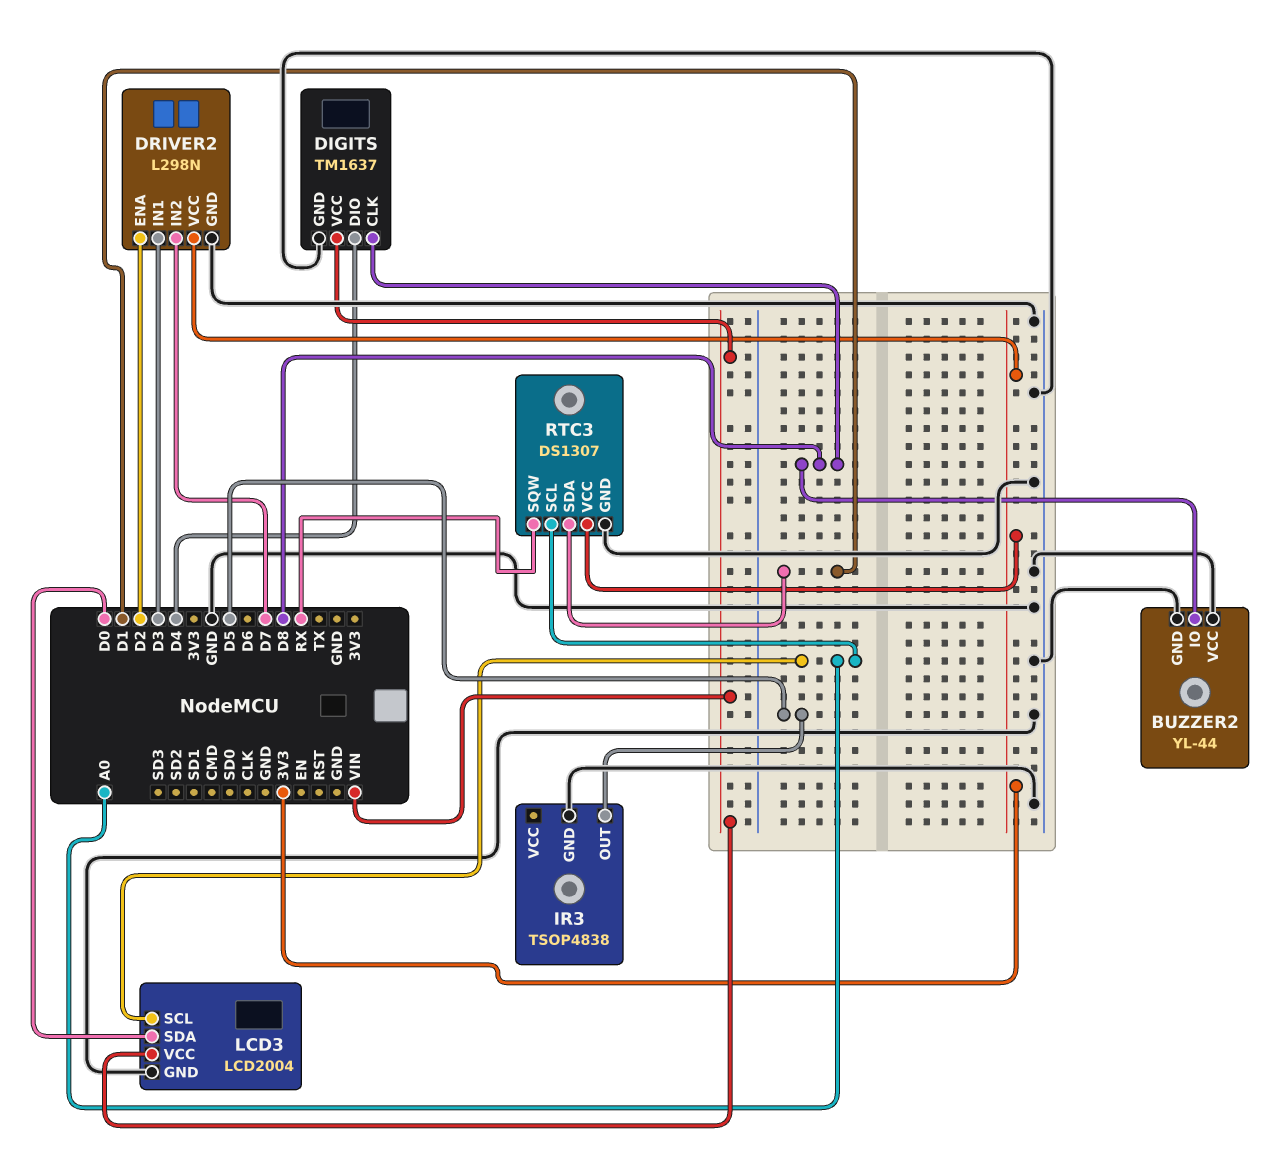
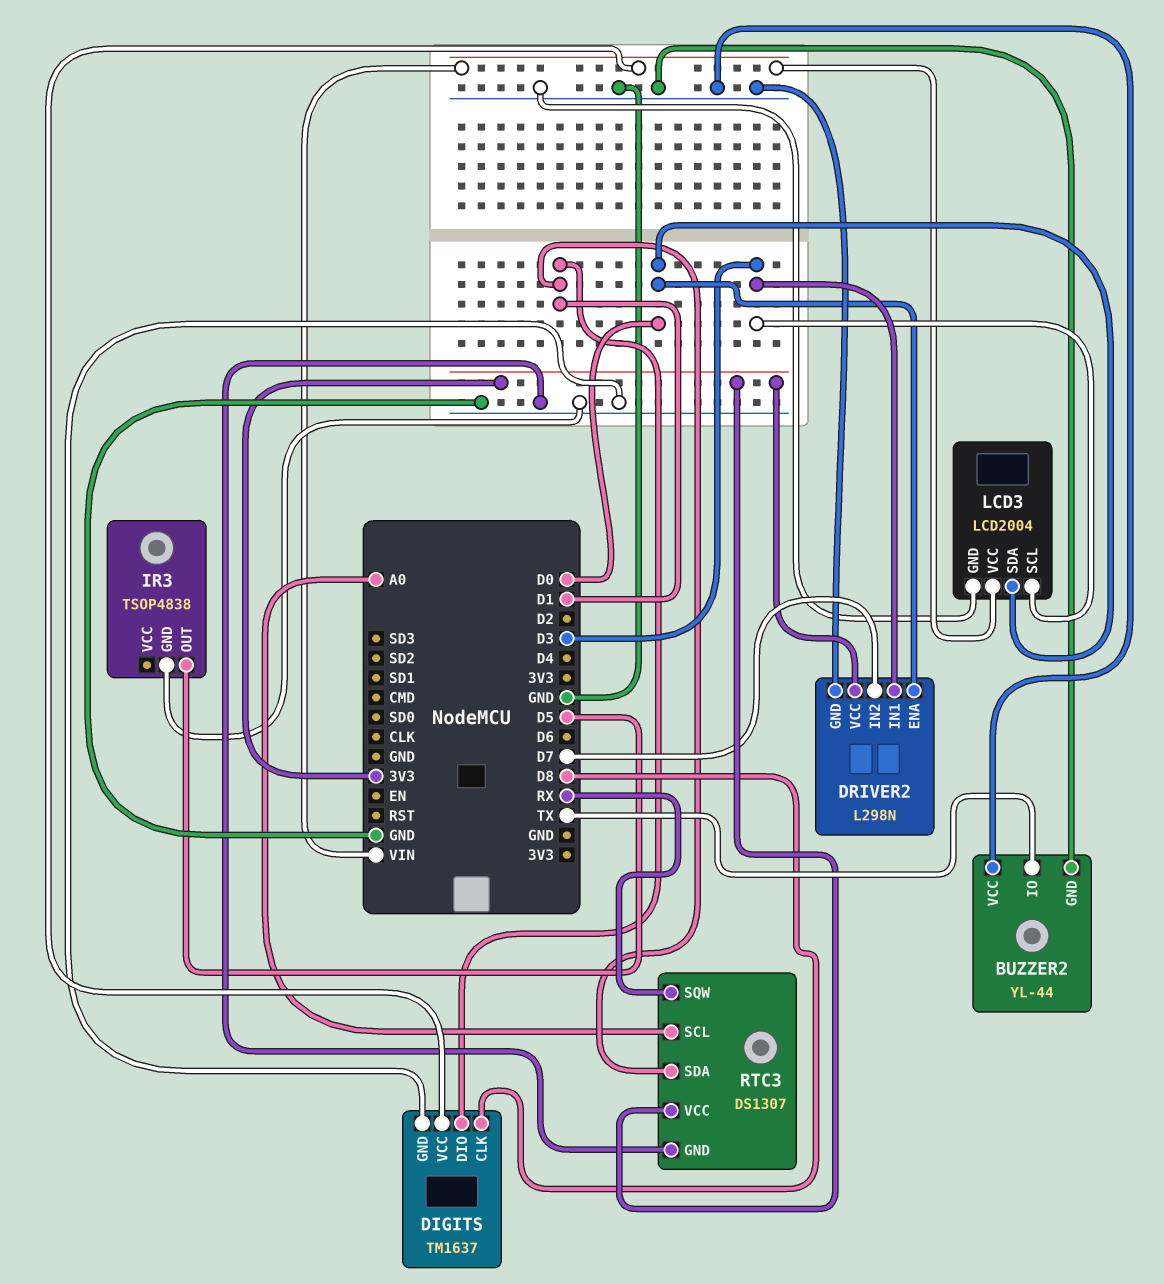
BUZZER2 pin IO: D8 -> TX
DIGITS pin DIO: D4 -> D1
DRIVER2 pin ENA: D2 -> D0
LCD3 pin SCL: A0 -> D3

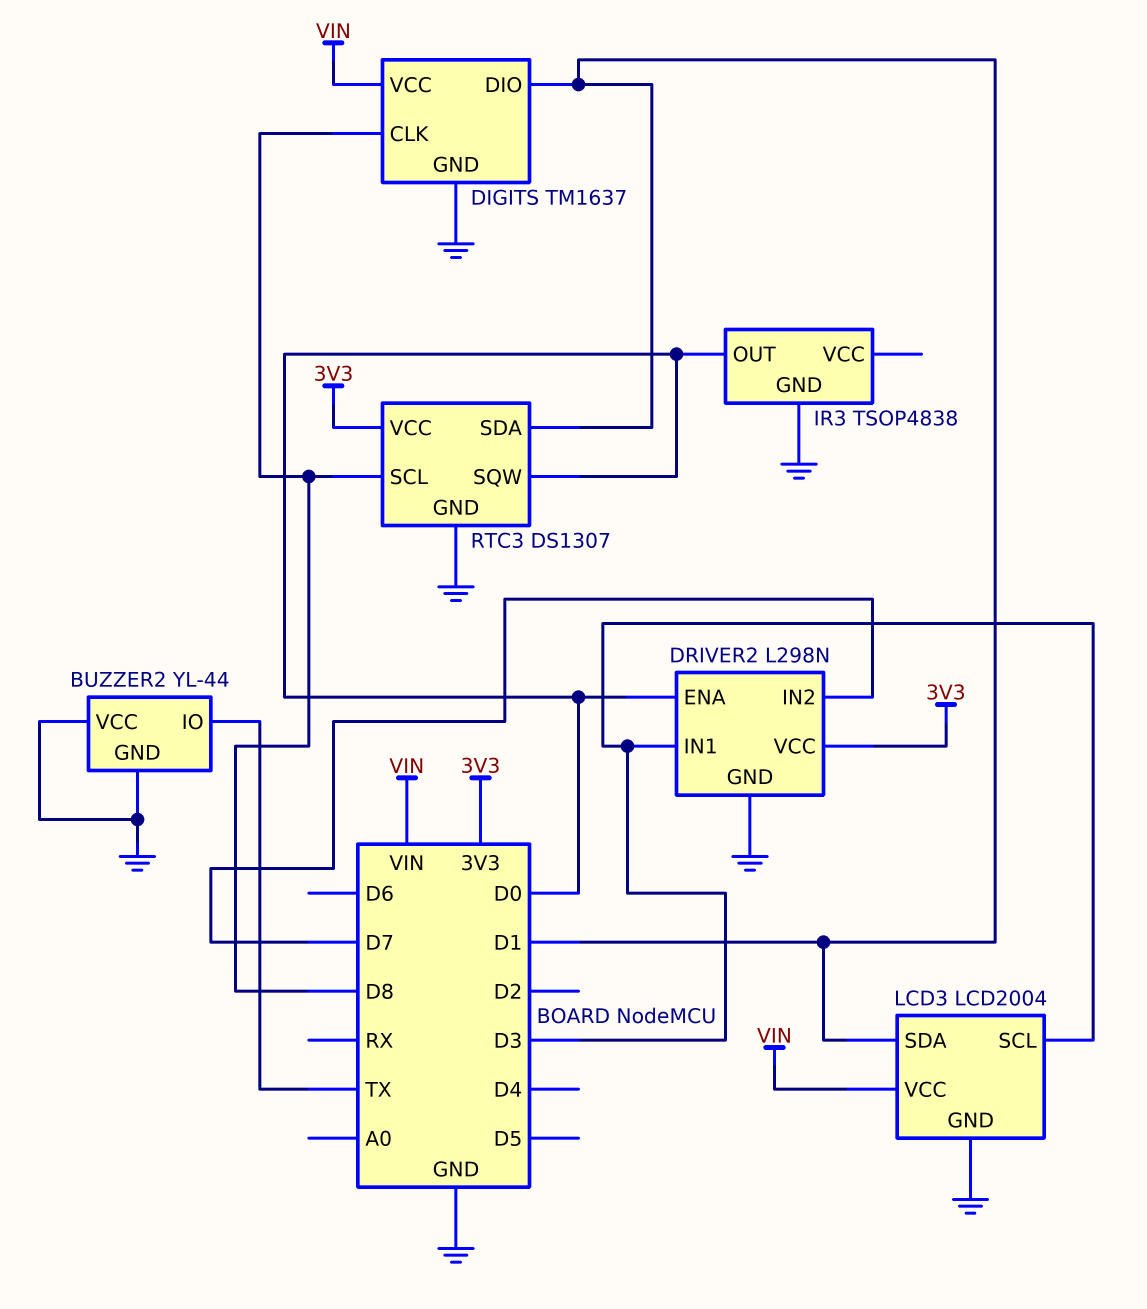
IR3 pin OUT: D5 -> D0
LCD3 pin SDA: D0 -> D1
RTC3 pin SCL: A0 -> D8
RTC3 pin SQW: RX -> D0

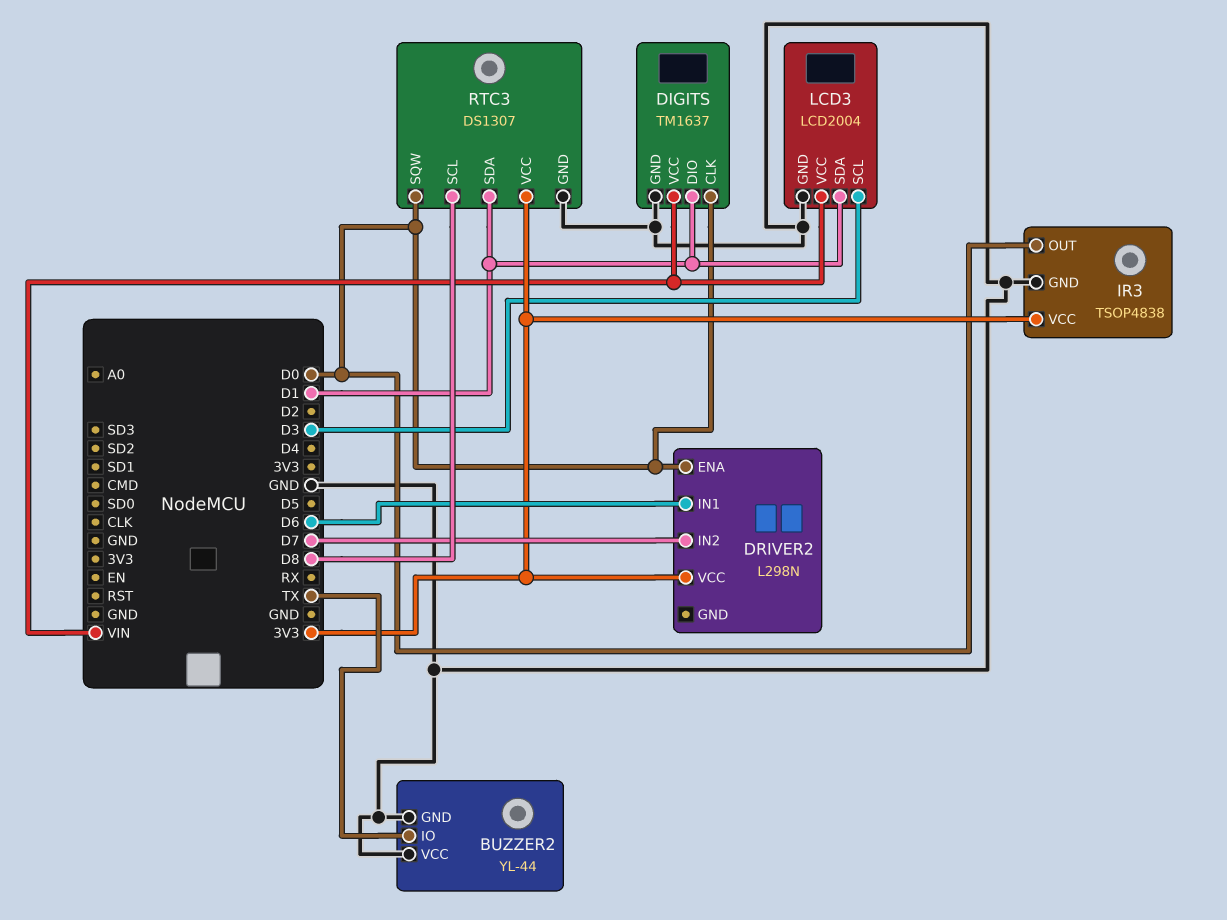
DIGITS pin CLK: D8 -> D0
DRIVER2 pin GND: GND -> none
DRIVER2 pin IN1: D3 -> D6
IR3 pin VCC: none -> 3V3

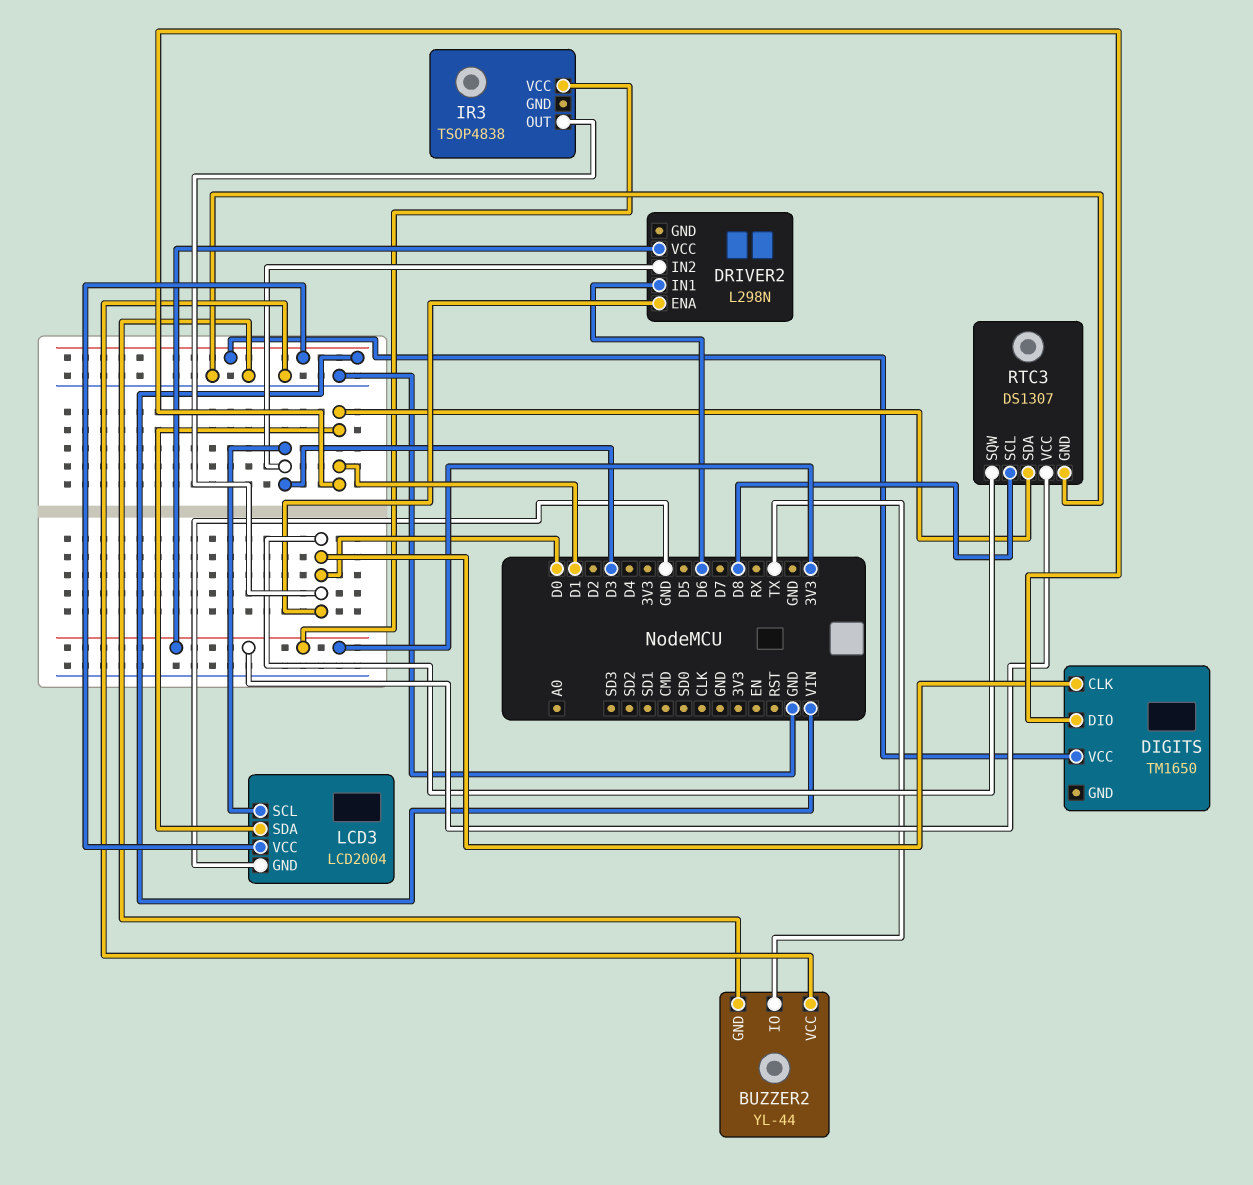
DIGITS: TM1637 -> TM1650
DIGITS pin GND: GND -> none
DRIVER2 pin IN2: D7 -> D3
IR3 pin GND: GND -> none

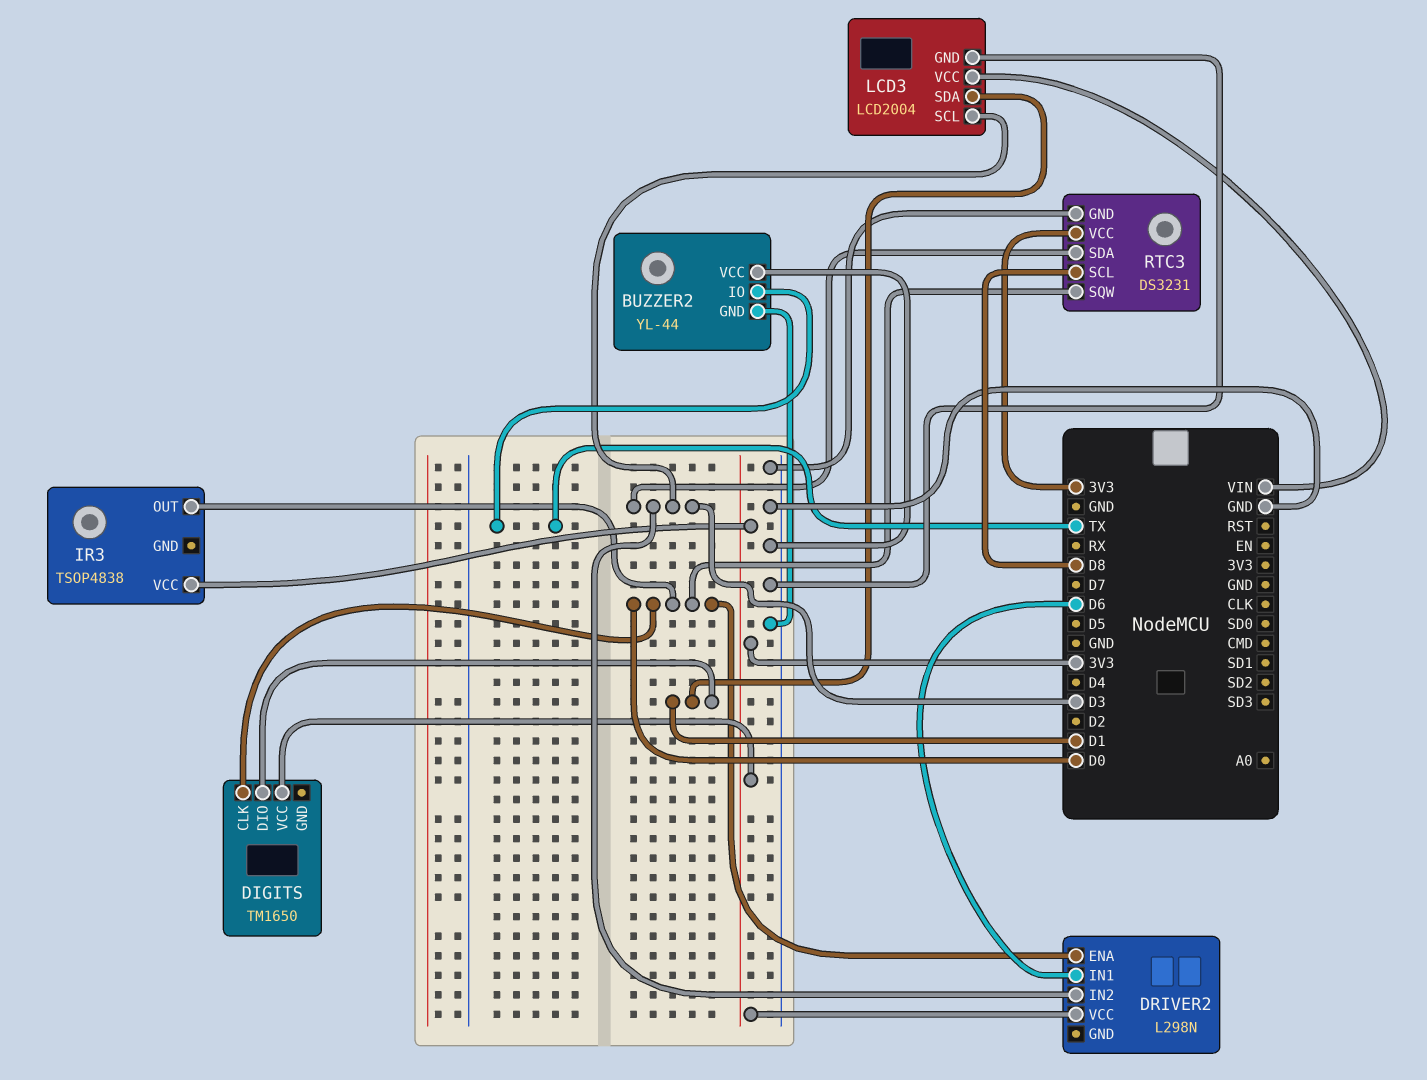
DIGITS pin VCC: VIN -> 3V3
RTC3: DS1307 -> DS3231
RTC3 pin SDA: D1 -> D3

